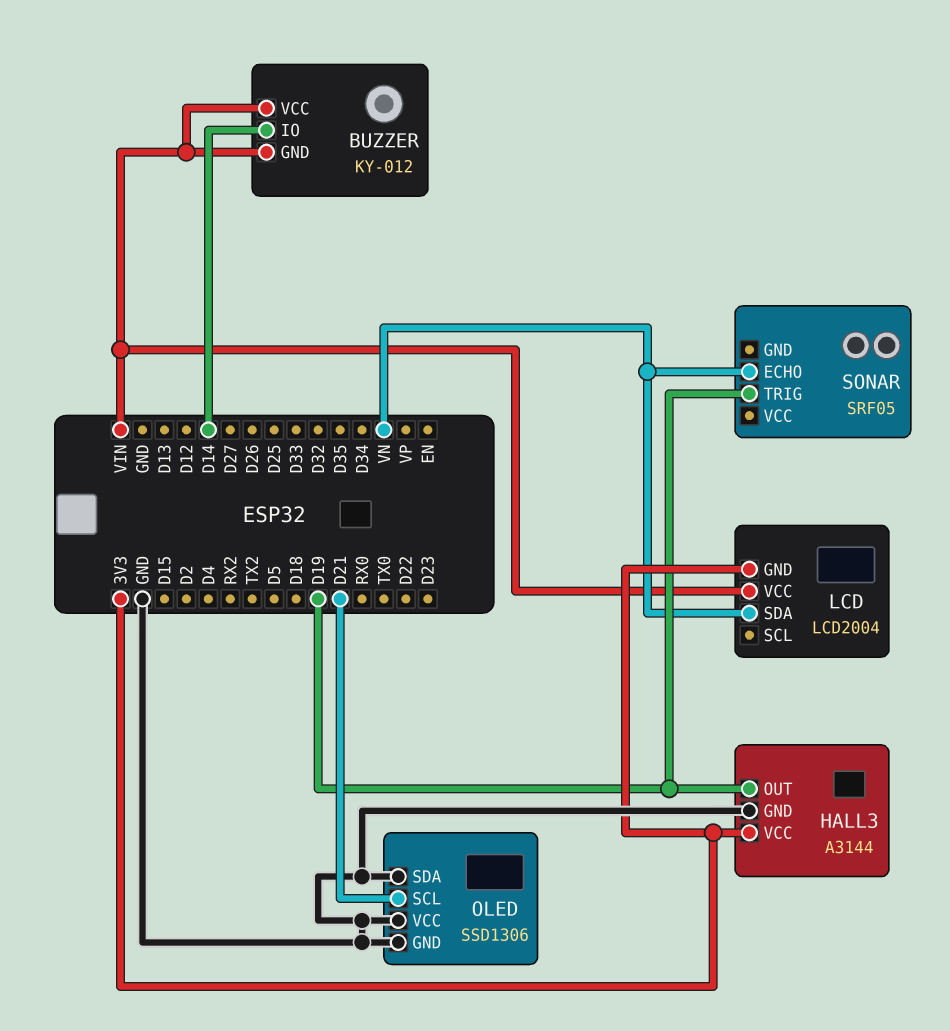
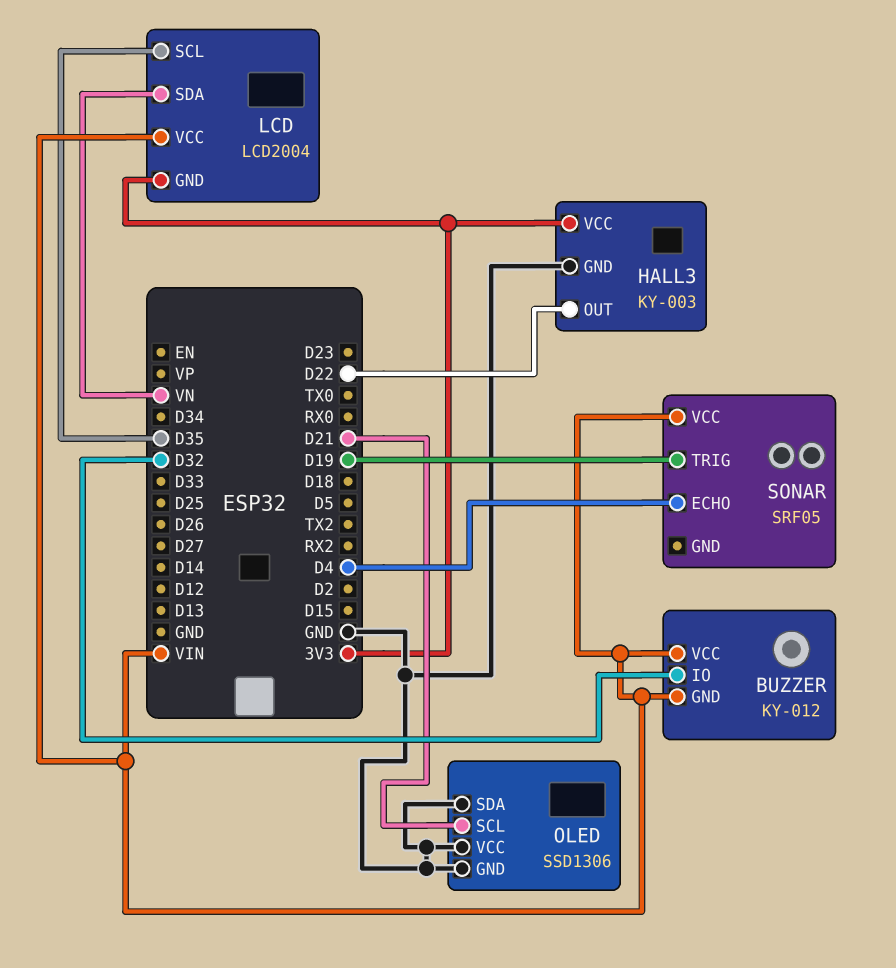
BUZZER pin IO: D14 -> D32
HALL3: A3144 -> KY-003
HALL3 pin OUT: D19 -> D22
LCD pin SCL: none -> D35
SONAR pin ECHO: VN -> D4
SONAR pin VCC: none -> VIN

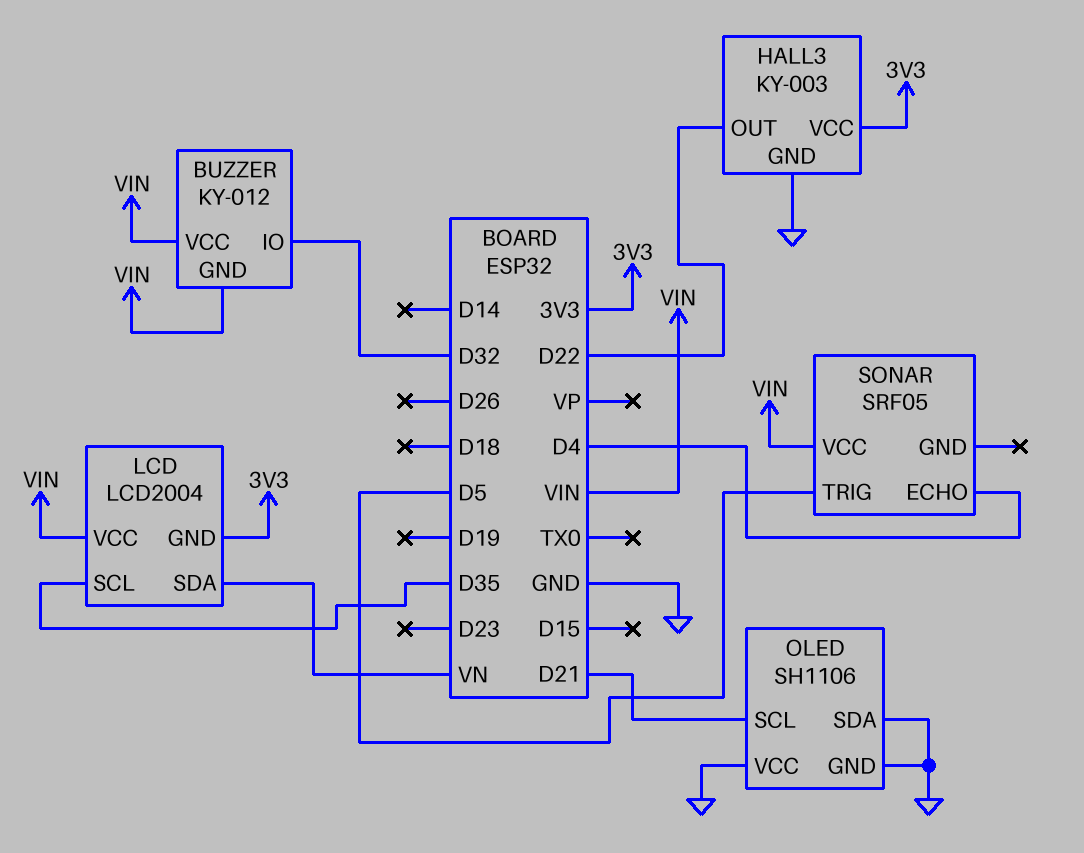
OLED: SSD1306 -> SH1106
SONAR pin TRIG: D19 -> D5

